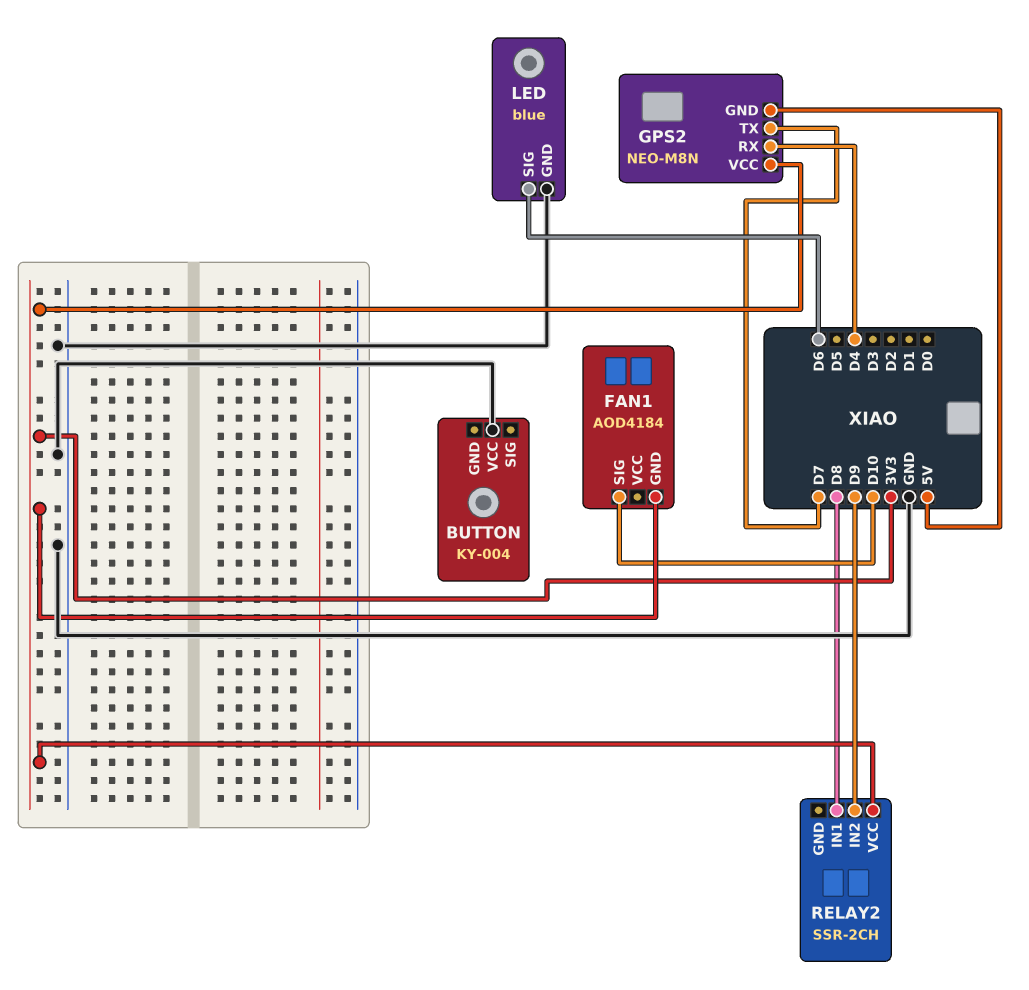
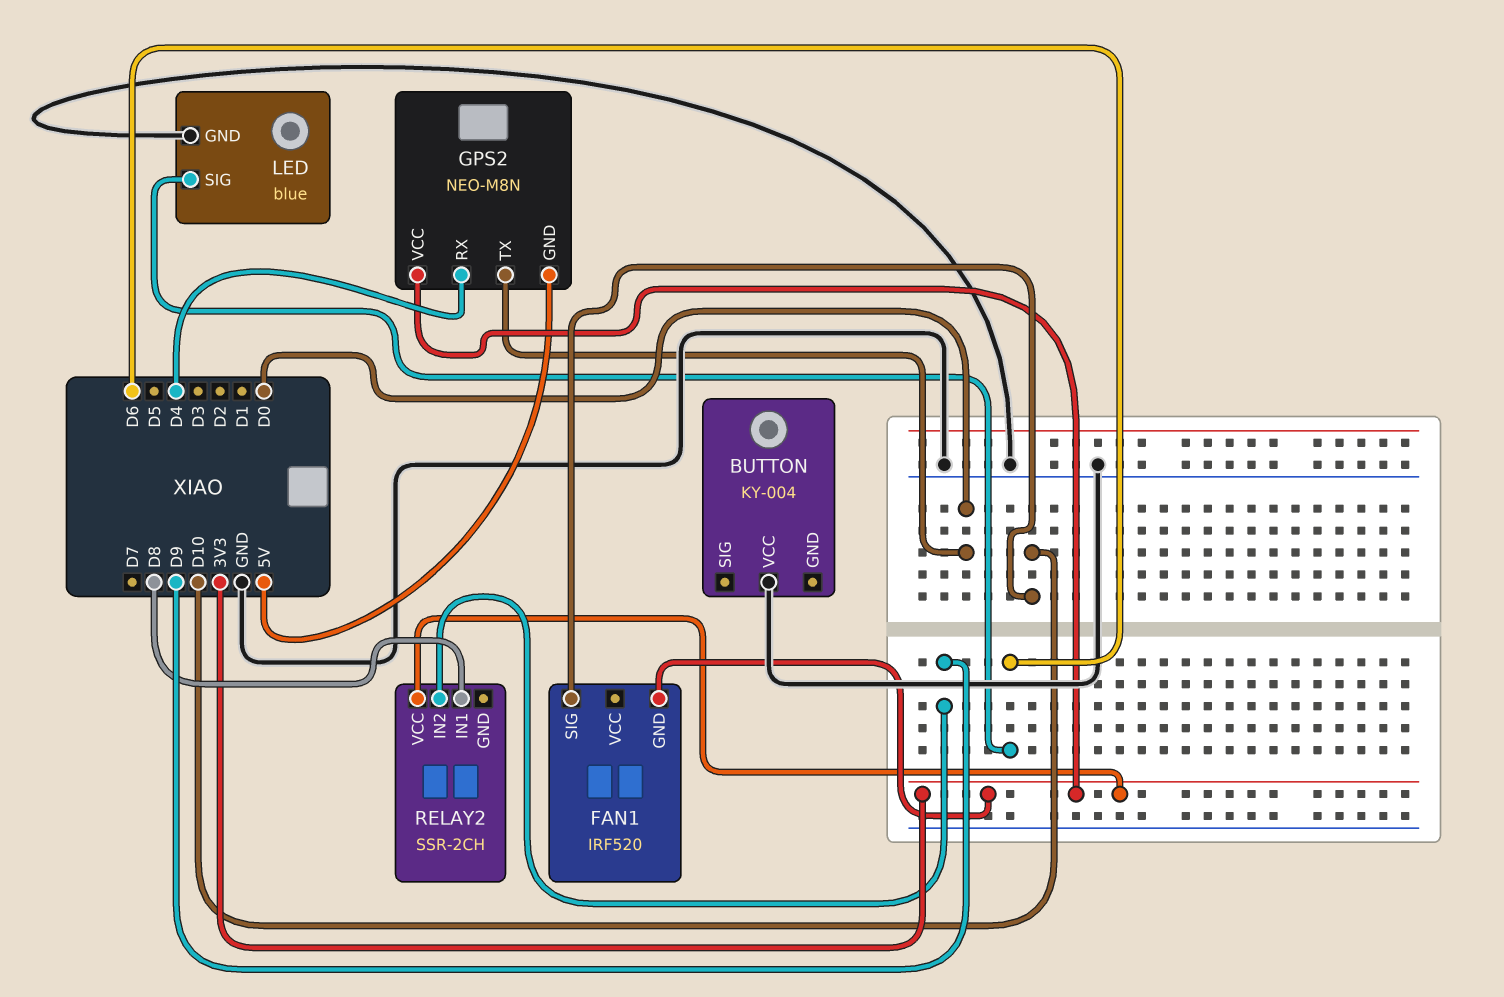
FAN1: AOD4184 -> IRF520
GPS2 pin TX: D7 -> D0

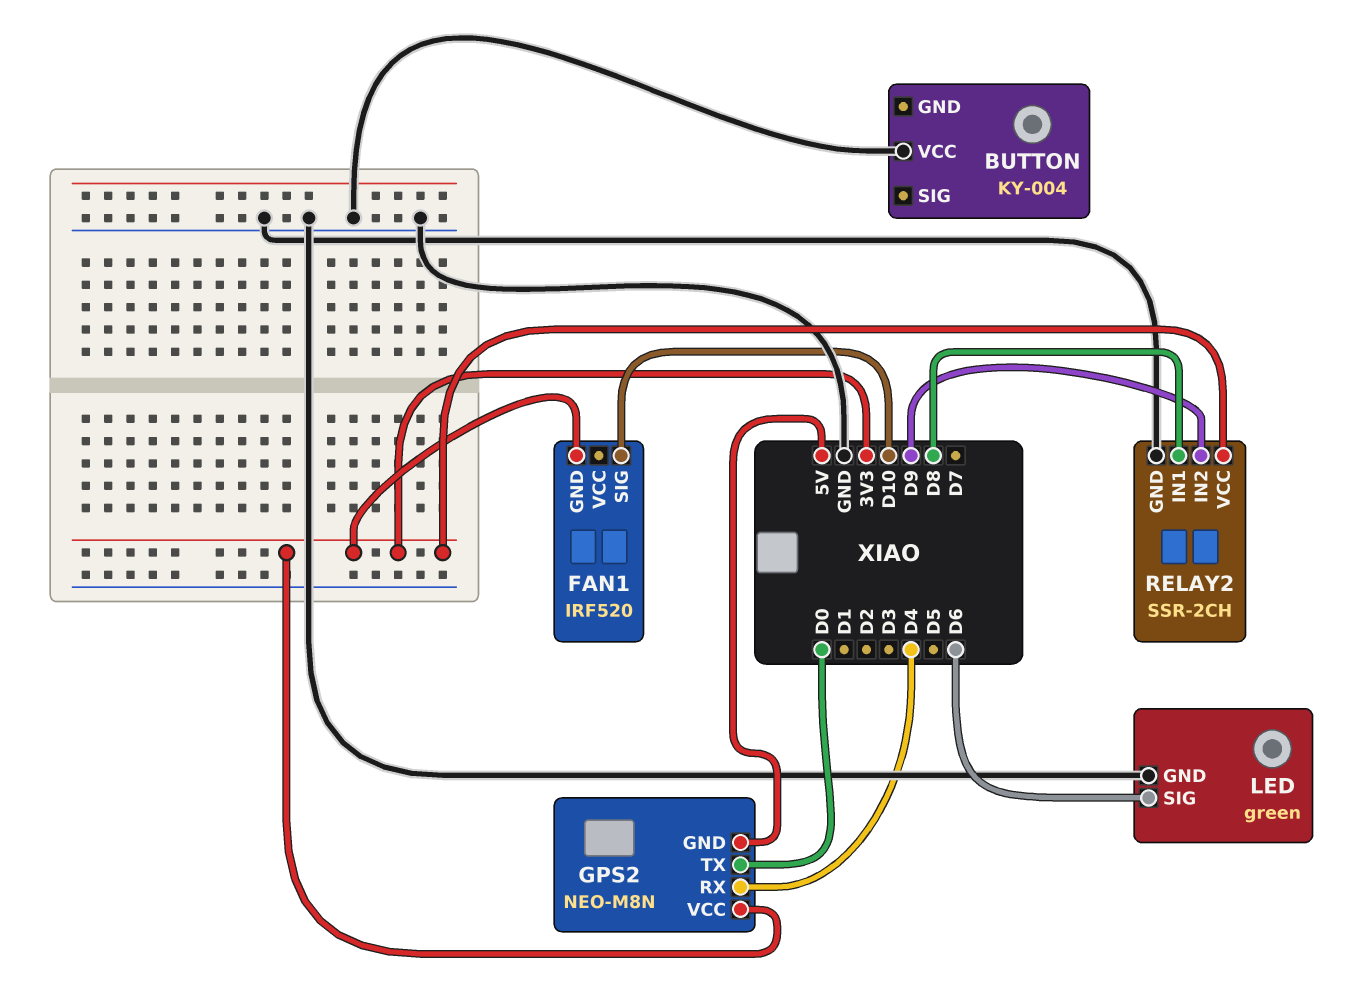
LED: blue -> green
RELAY2 pin GND: none -> GND

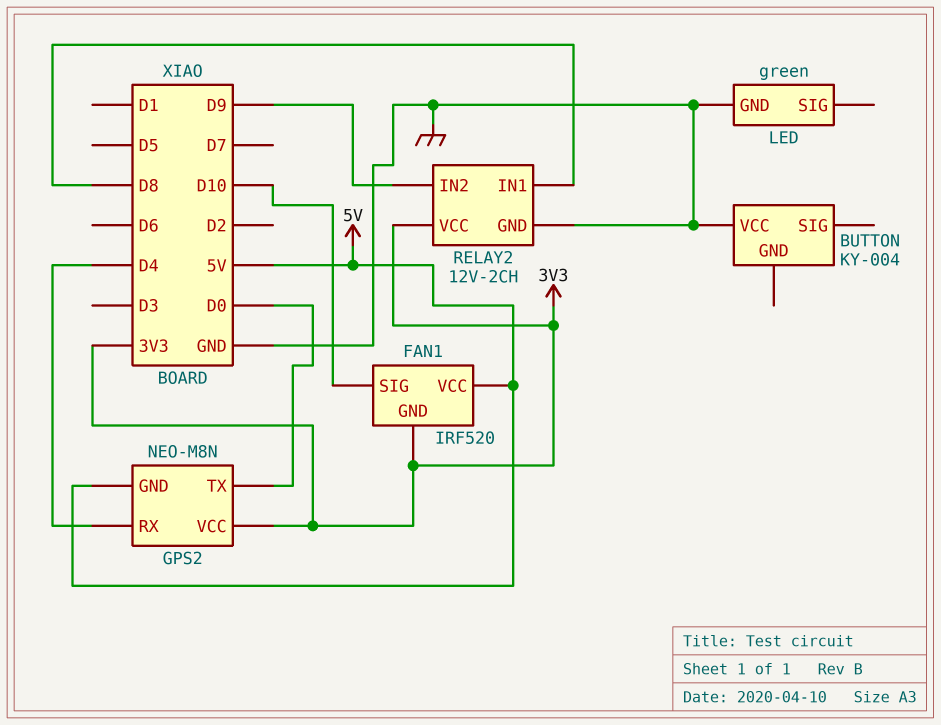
FAN1 pin VCC: none -> 5V
LED pin SIG: D6 -> none
RELAY2: SSR-2CH -> 12V-2CH

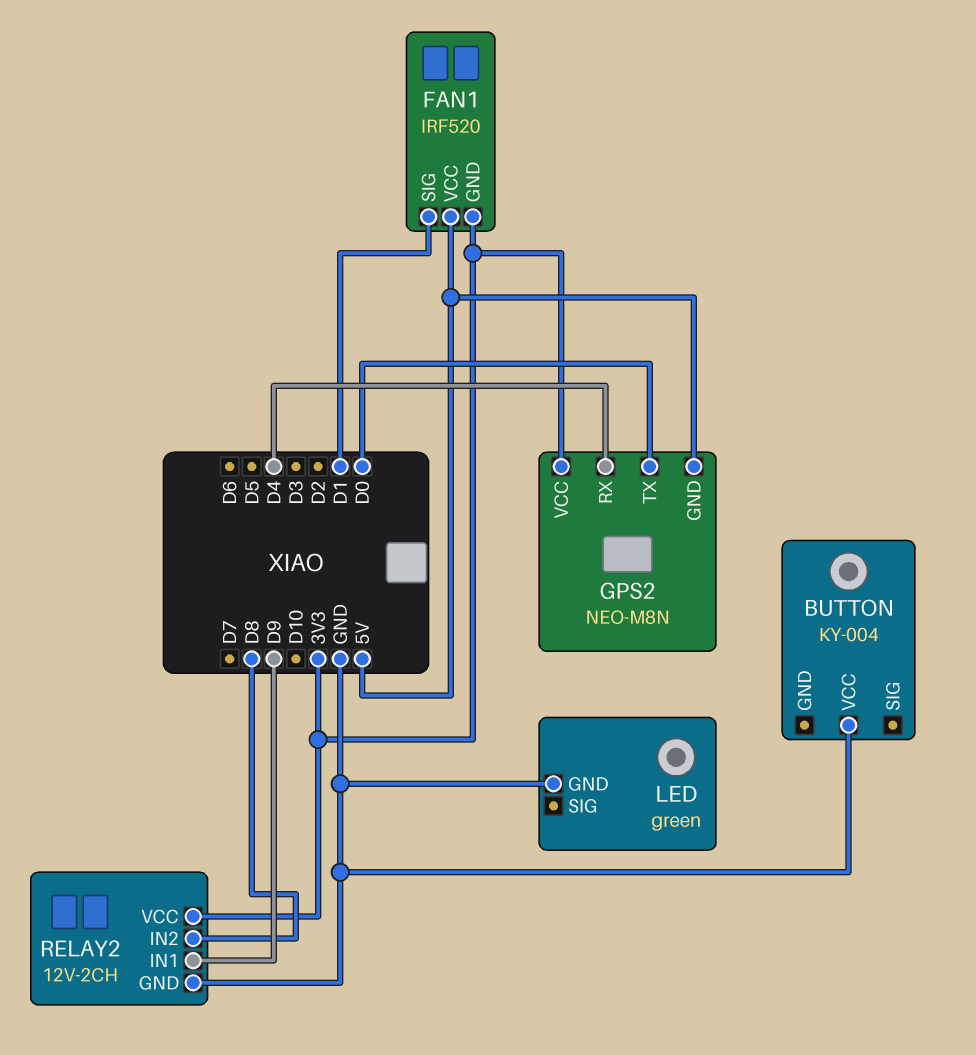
FAN1 pin SIG: D10 -> D1
RELAY2 pin IN1: D8 -> D9
RELAY2 pin IN2: D9 -> D8

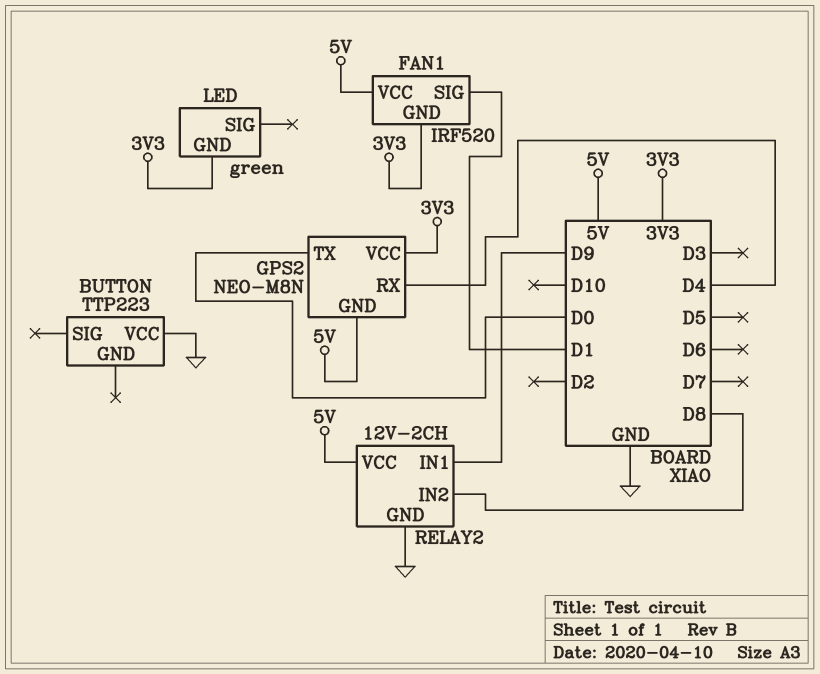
BUTTON: KY-004 -> TTP223
LED pin GND: GND -> 3V3
RELAY2 pin VCC: 3V3 -> 5V

